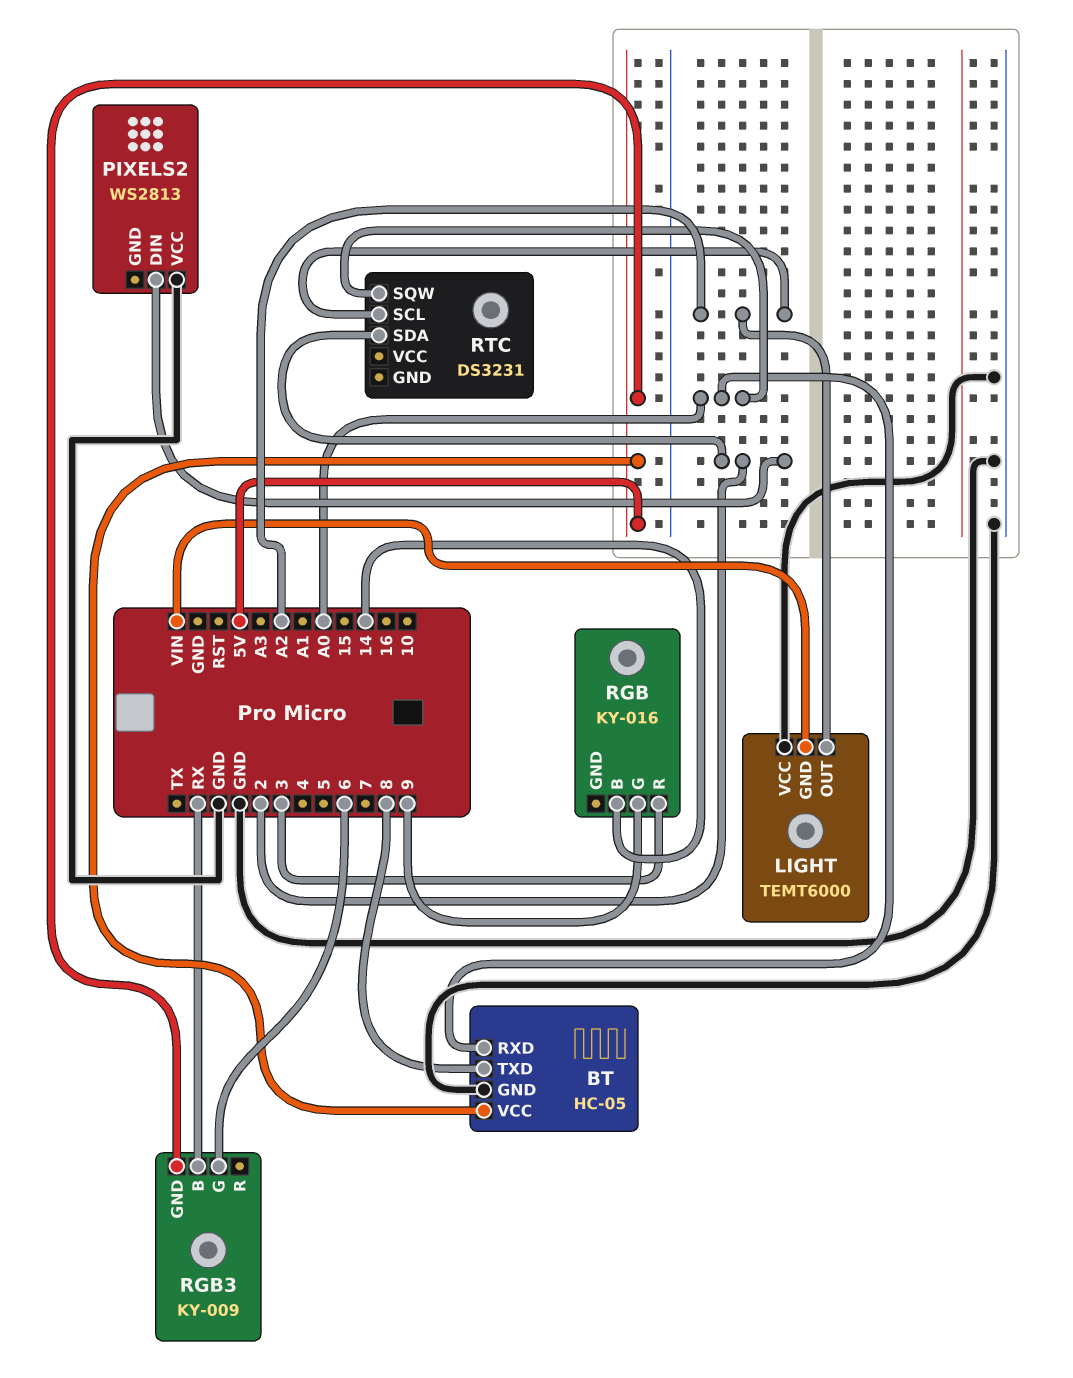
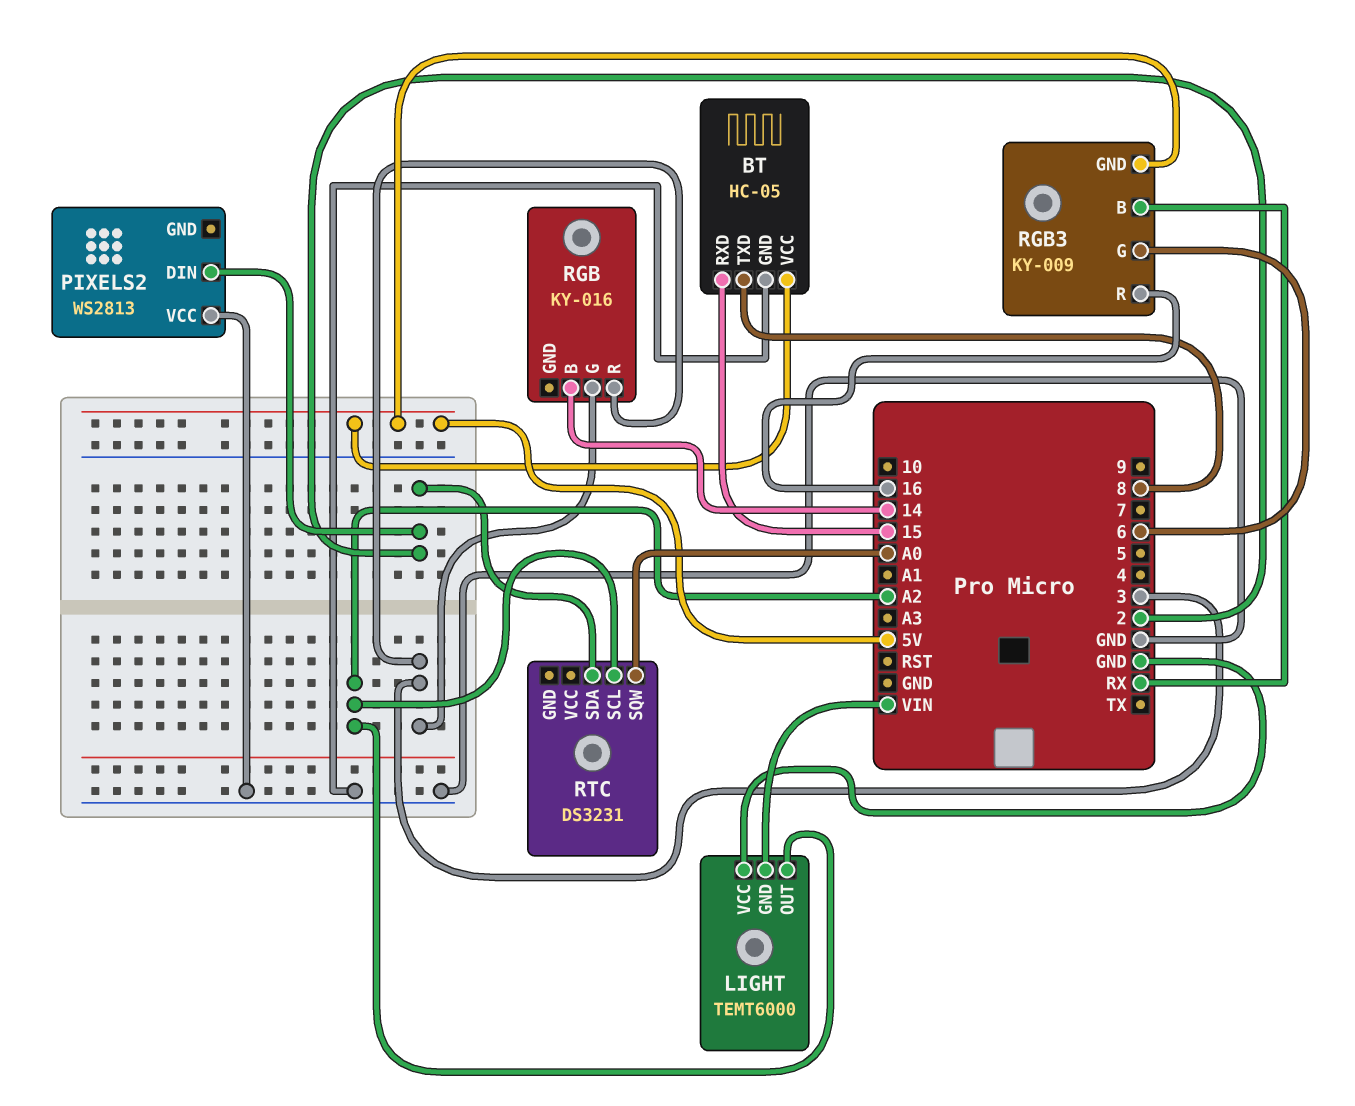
BT pin RXD: A0 -> 15
RGB pin G: 9 -> 3
RGB3 pin R: none -> 16

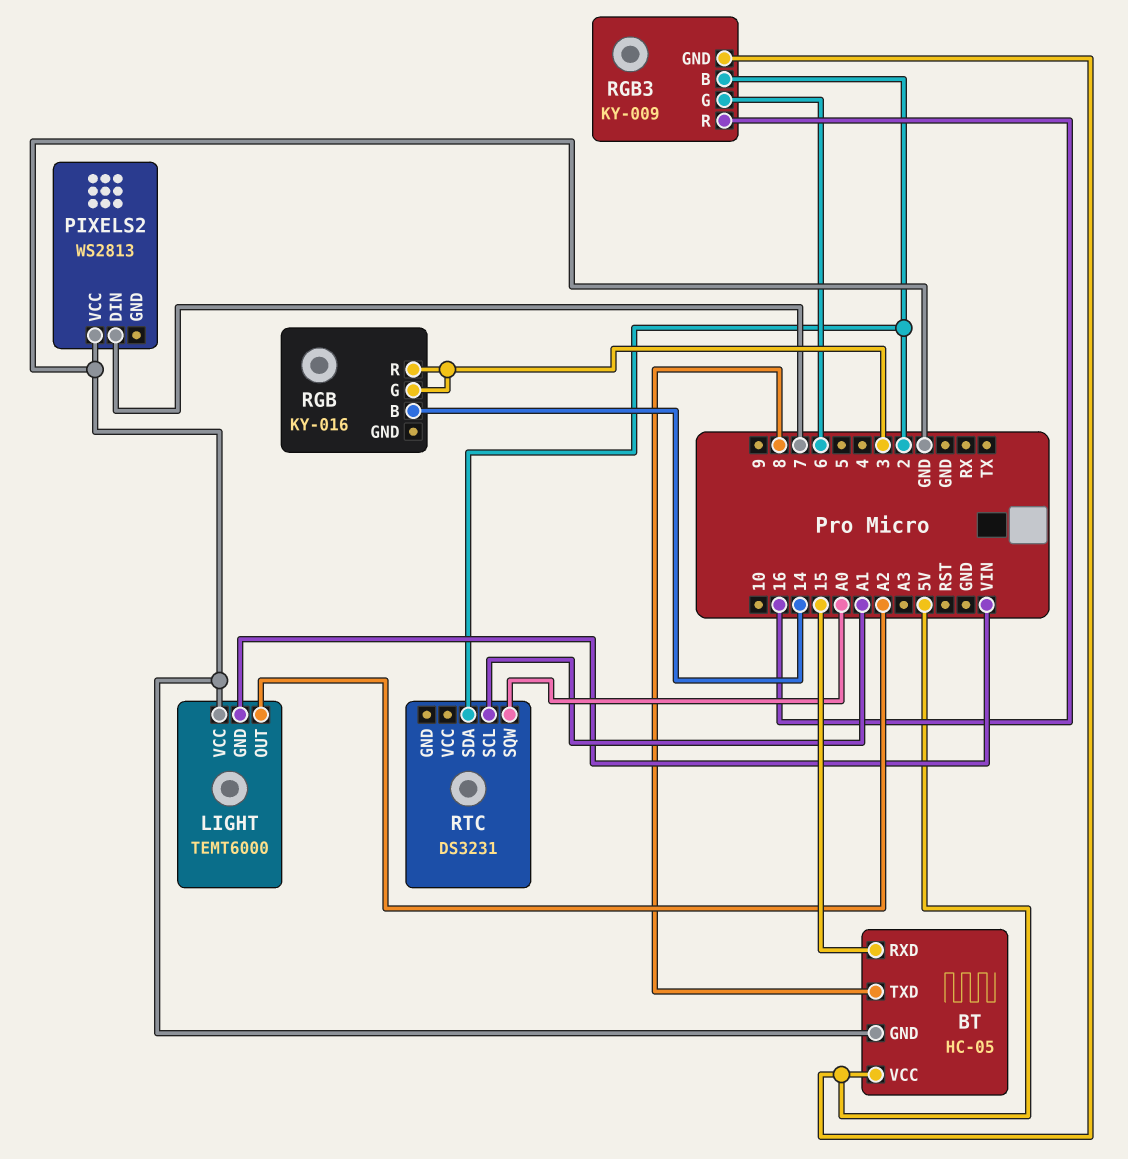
PIXELS2 pin DIN: 2 -> 7
RGB3 pin B: RX -> 2
RTC pin SCL: A2 -> A1

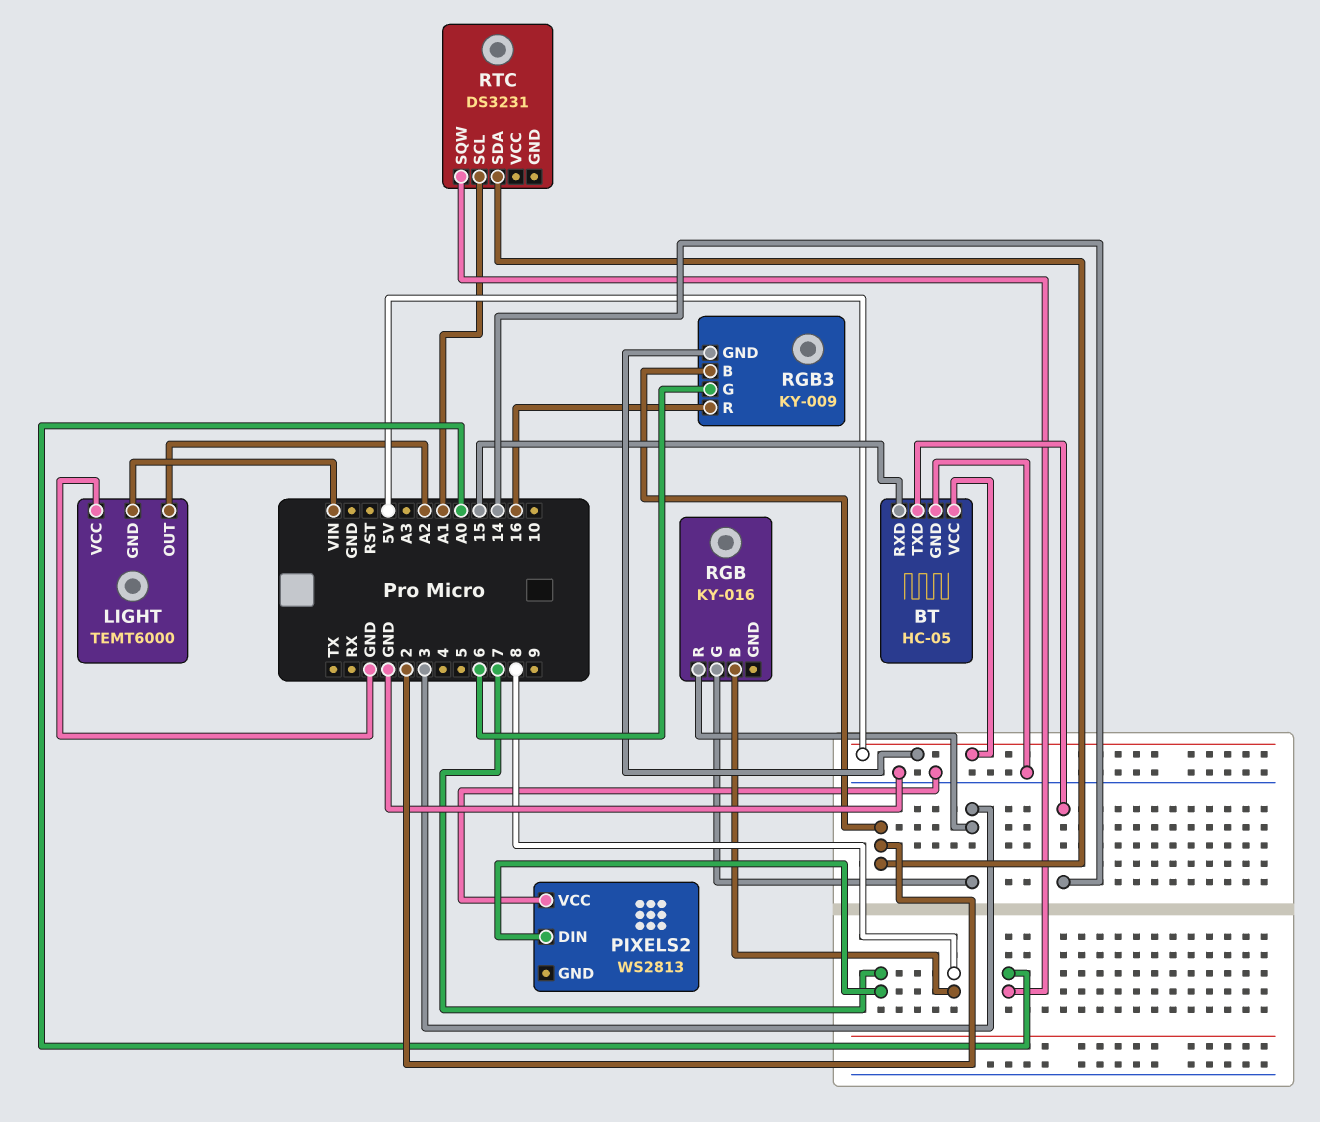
BT pin TXD: 8 -> 14
RGB pin B: 14 -> 8

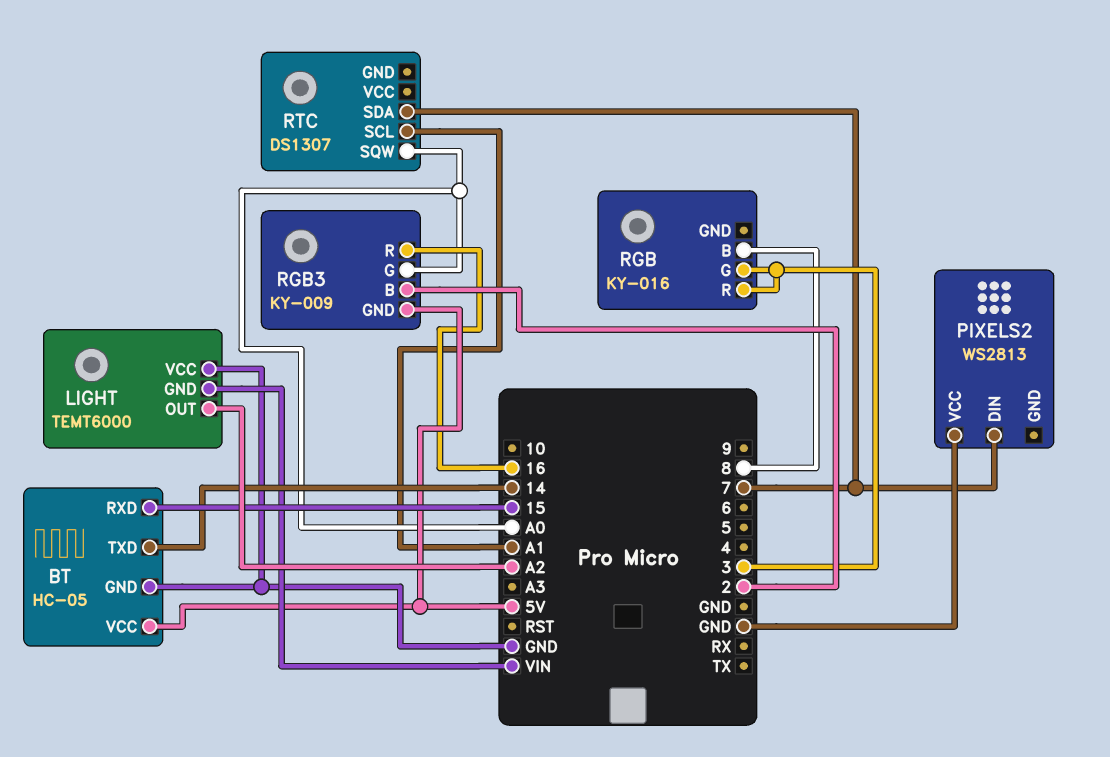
RGB3 pin G: 6 -> A0
RTC: DS3231 -> DS1307
RTC pin SDA: 2 -> 7

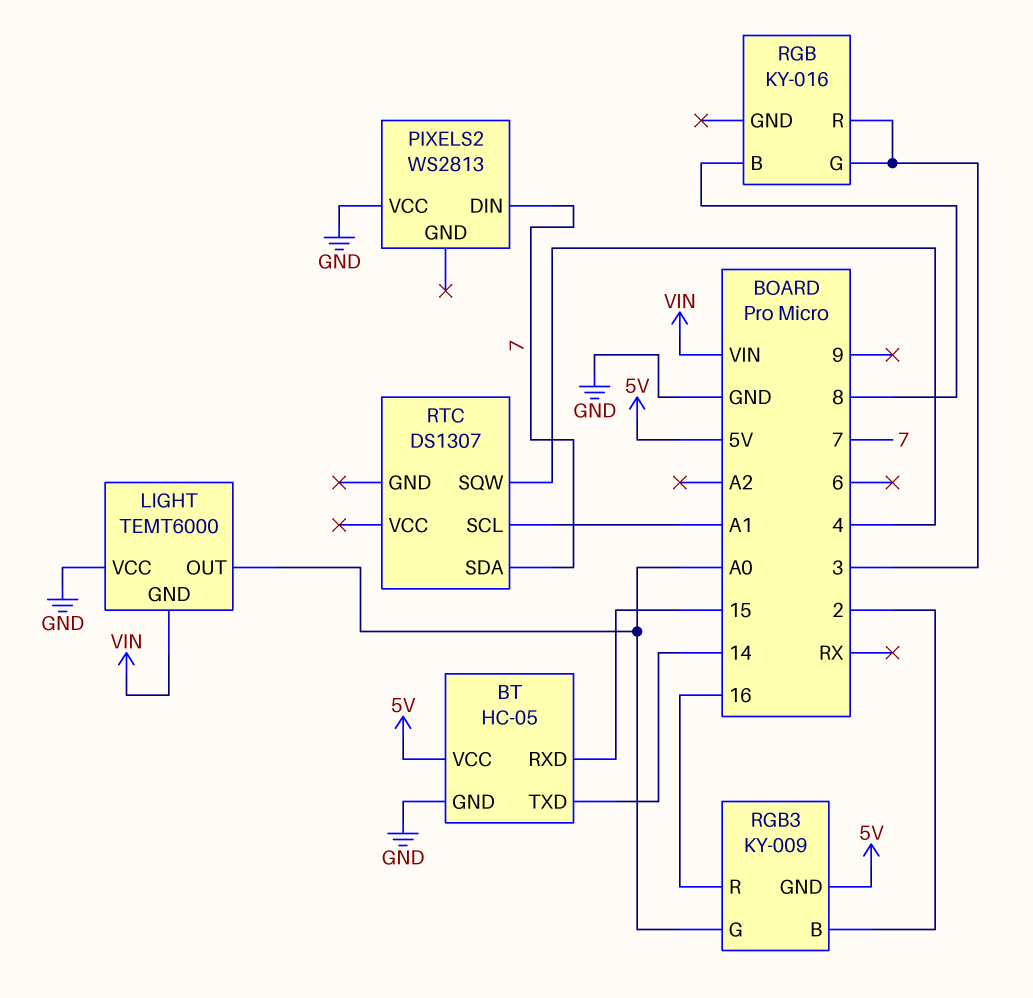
LIGHT pin OUT: A2 -> A0
RTC pin SQW: A0 -> 4

